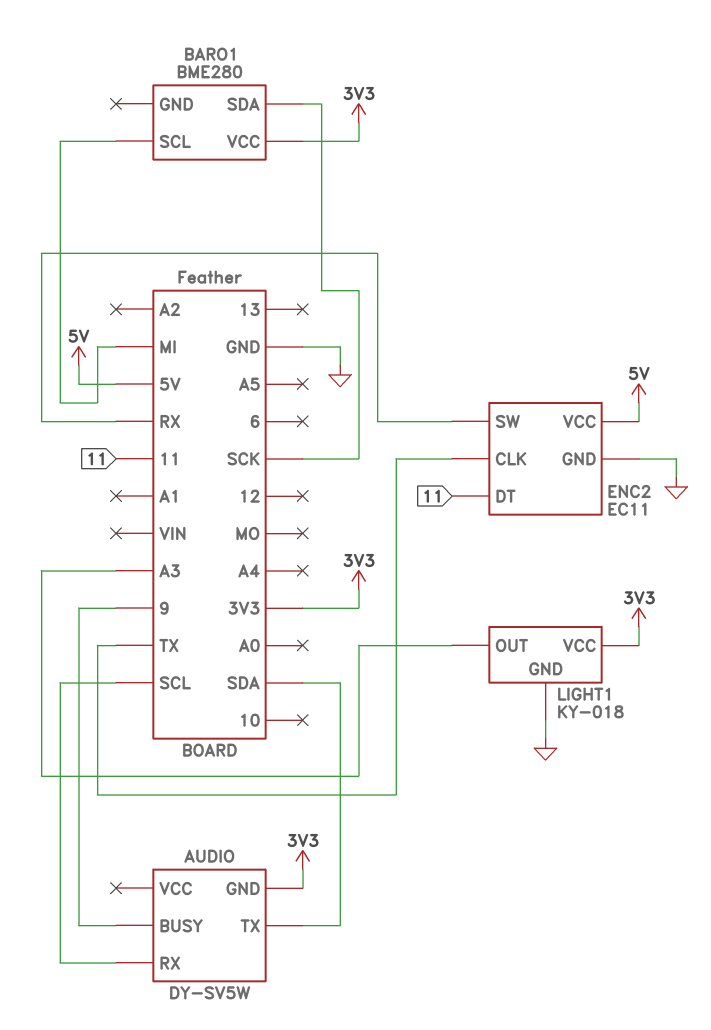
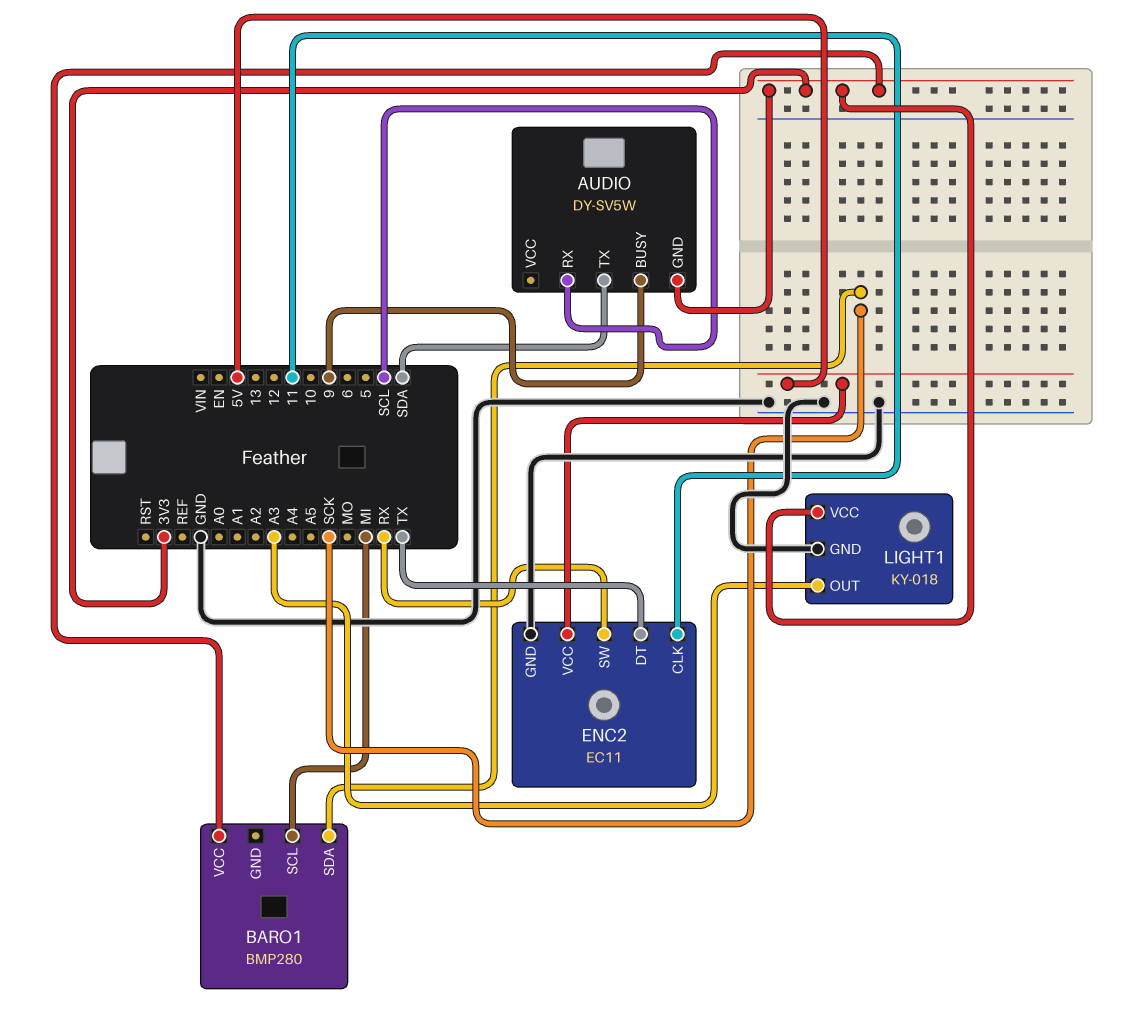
BARO1: BME280 -> BMP280
ENC2 pin CLK: TX -> 11
ENC2 pin DT: 11 -> TX

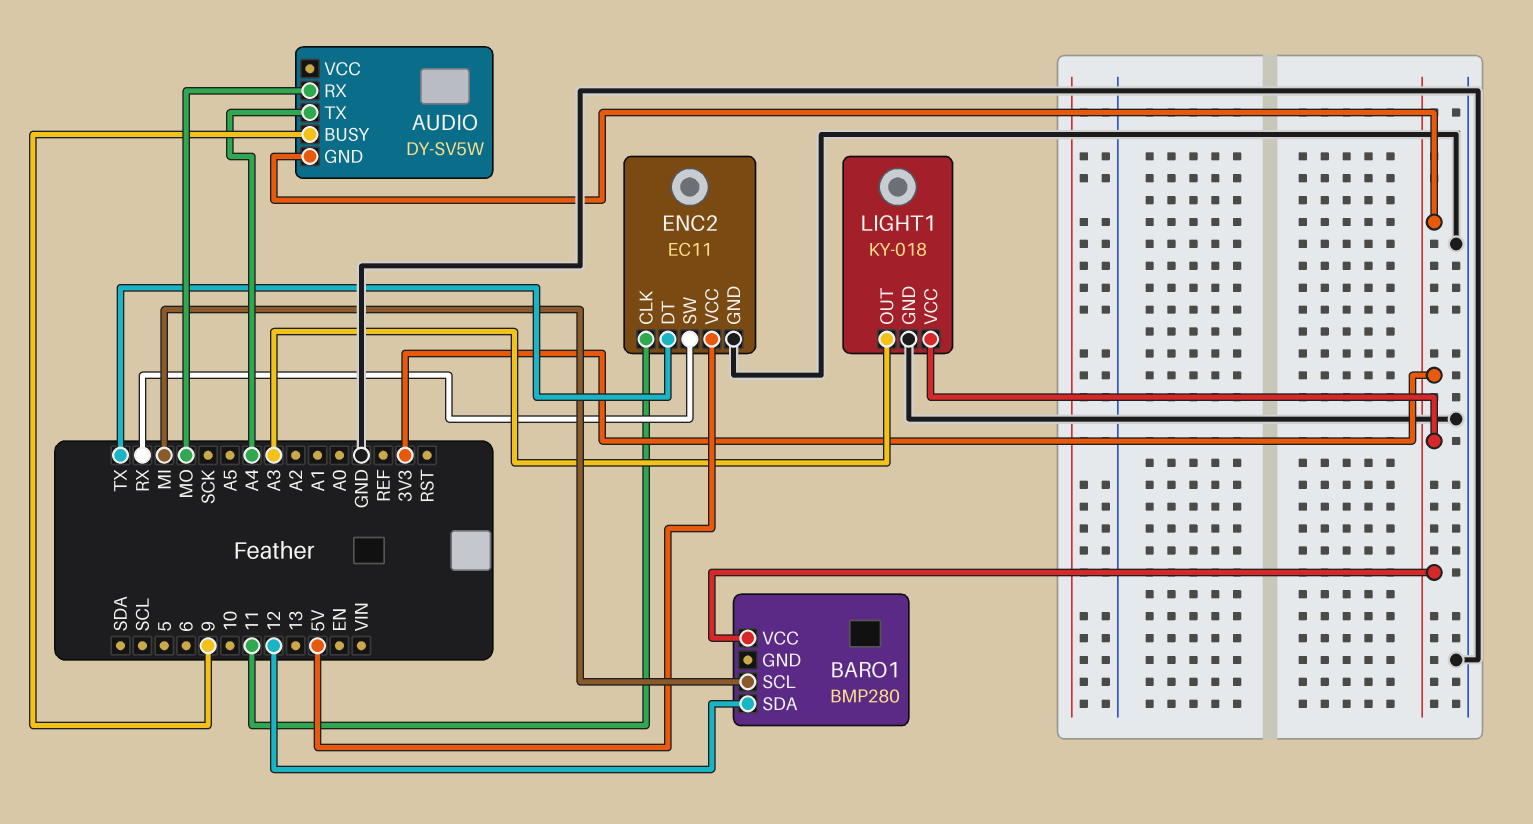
AUDIO pin RX: SCL -> MO
AUDIO pin TX: SDA -> A4
BARO1 pin SDA: SCK -> 12

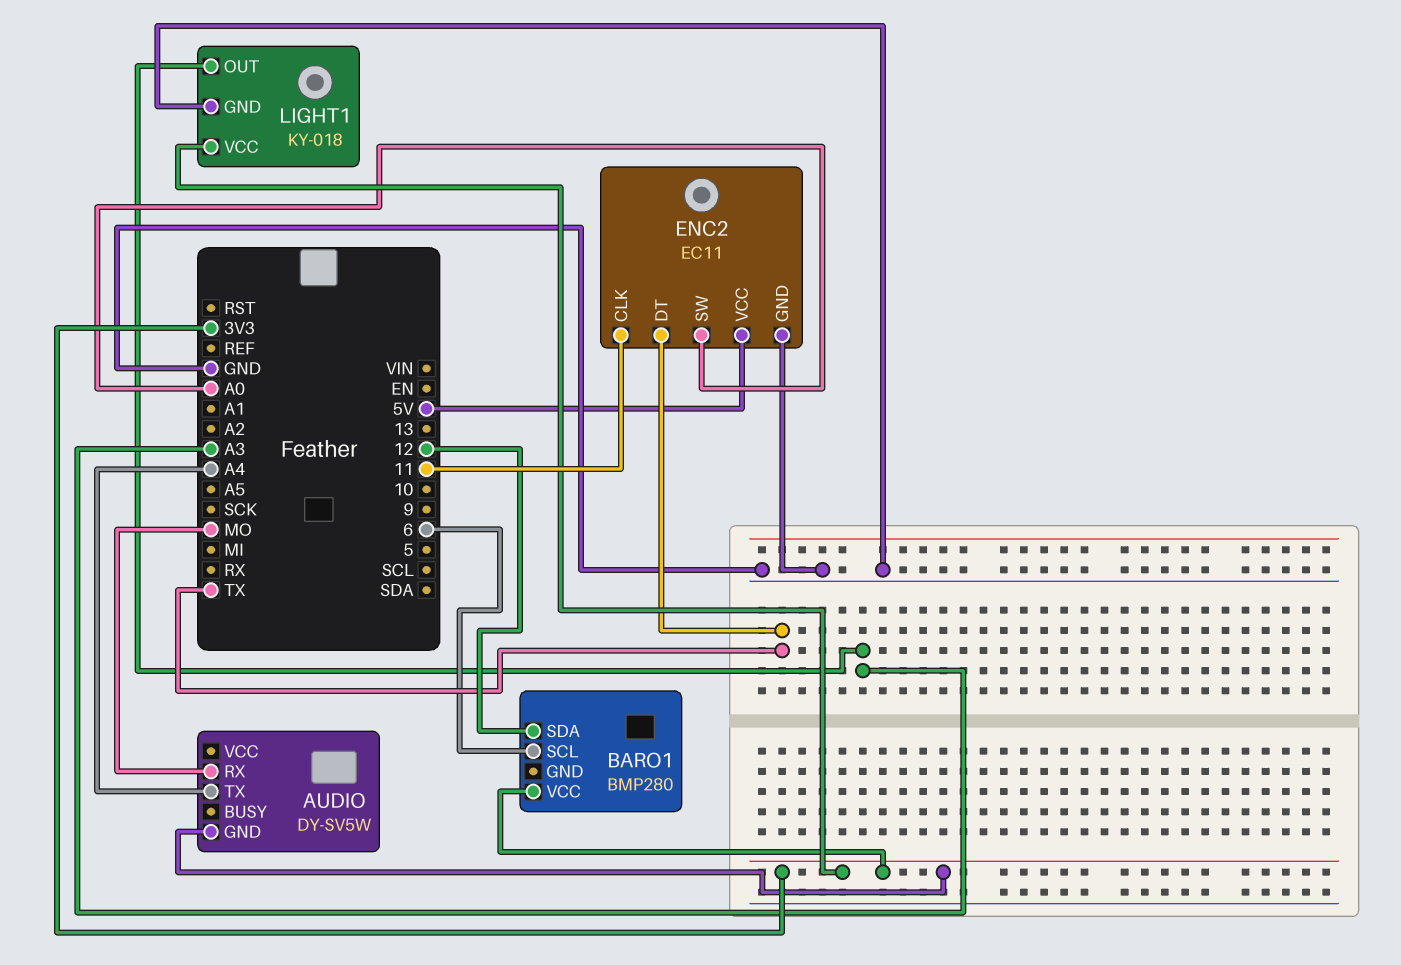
AUDIO pin BUSY: 9 -> none
BARO1 pin SCL: MI -> 6
ENC2 pin SW: RX -> A0

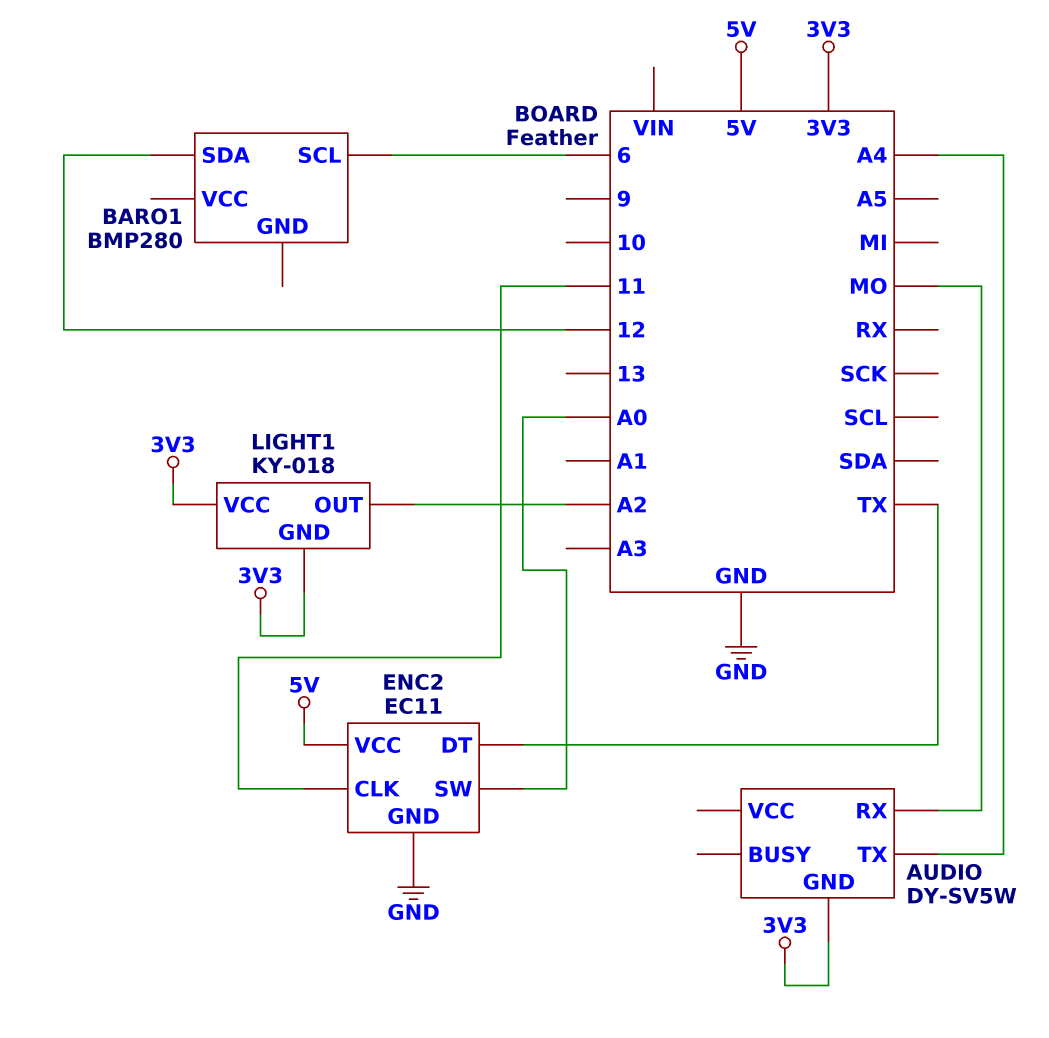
BARO1 pin VCC: 3V3 -> none
LIGHT1 pin GND: GND -> 3V3
LIGHT1 pin OUT: A3 -> A2

